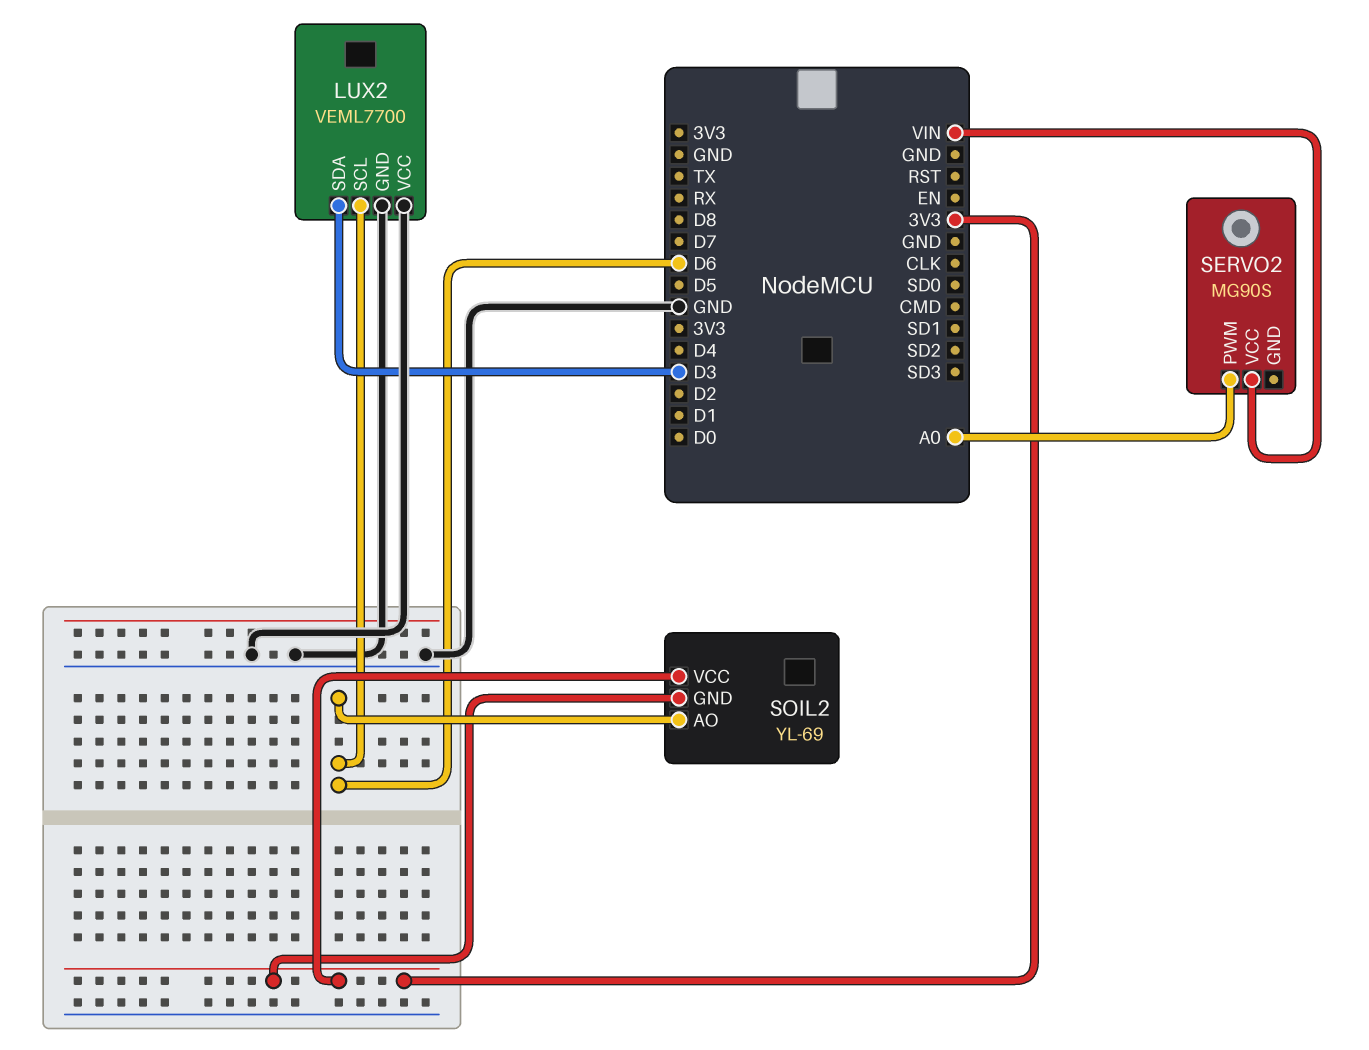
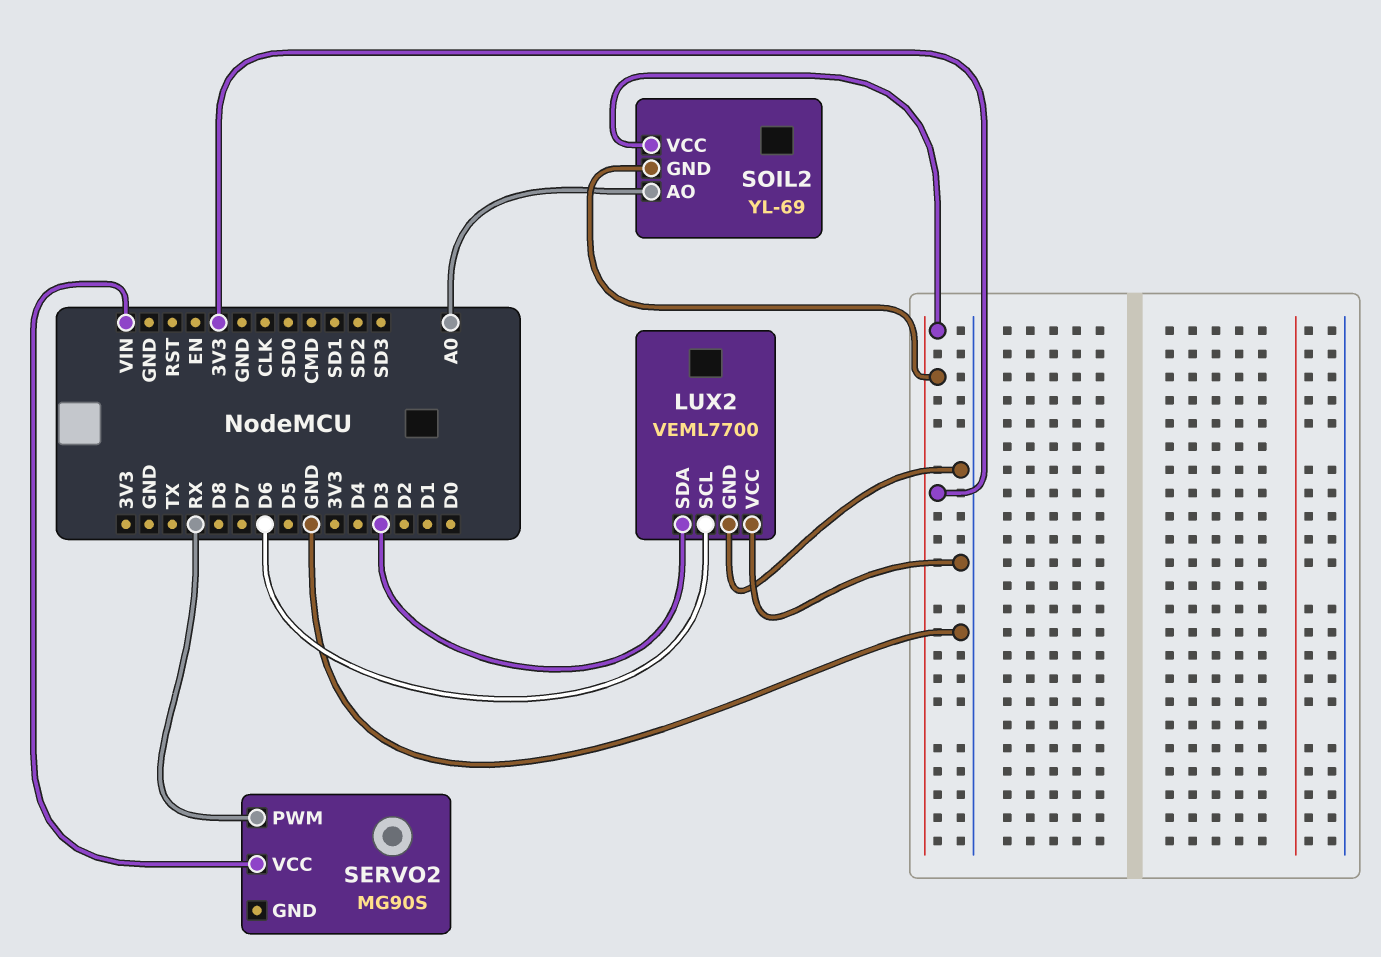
SERVO2 pin PWM: A0 -> RX
SOIL2 pin AO: D6 -> A0

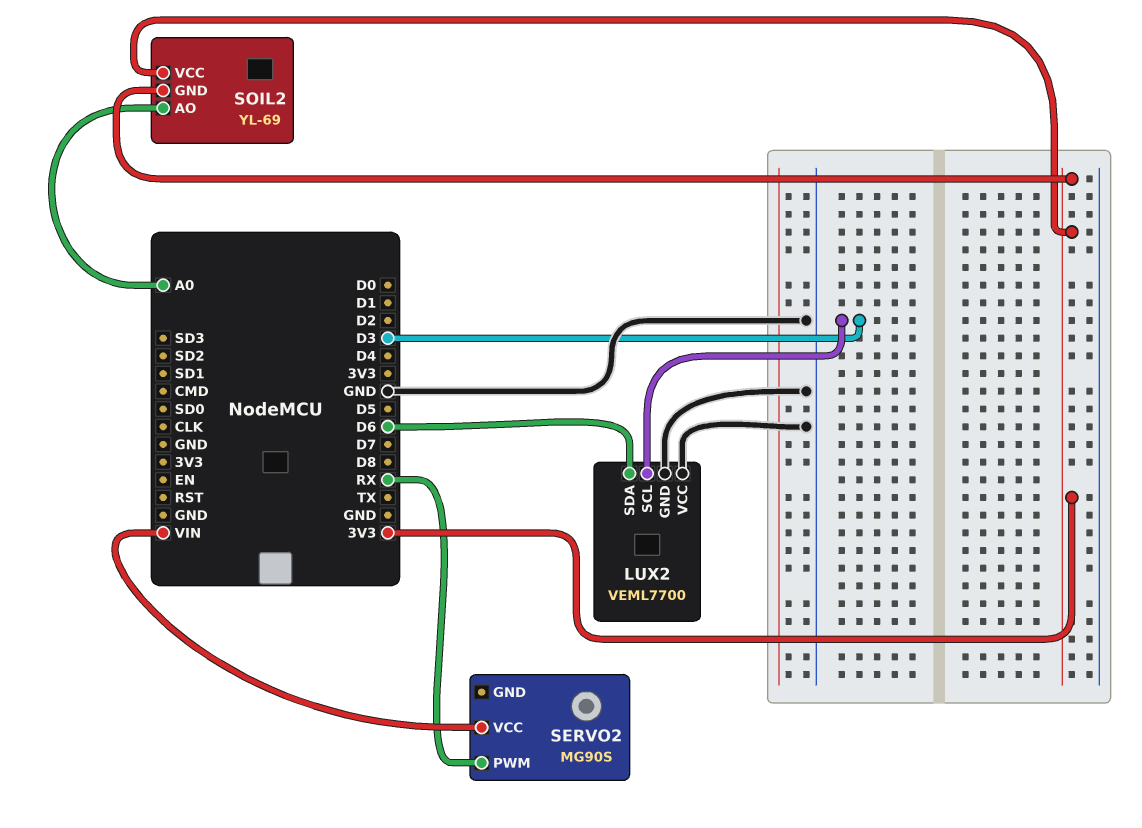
LUX2 pin SCL: D6 -> D3
LUX2 pin SDA: D3 -> D6

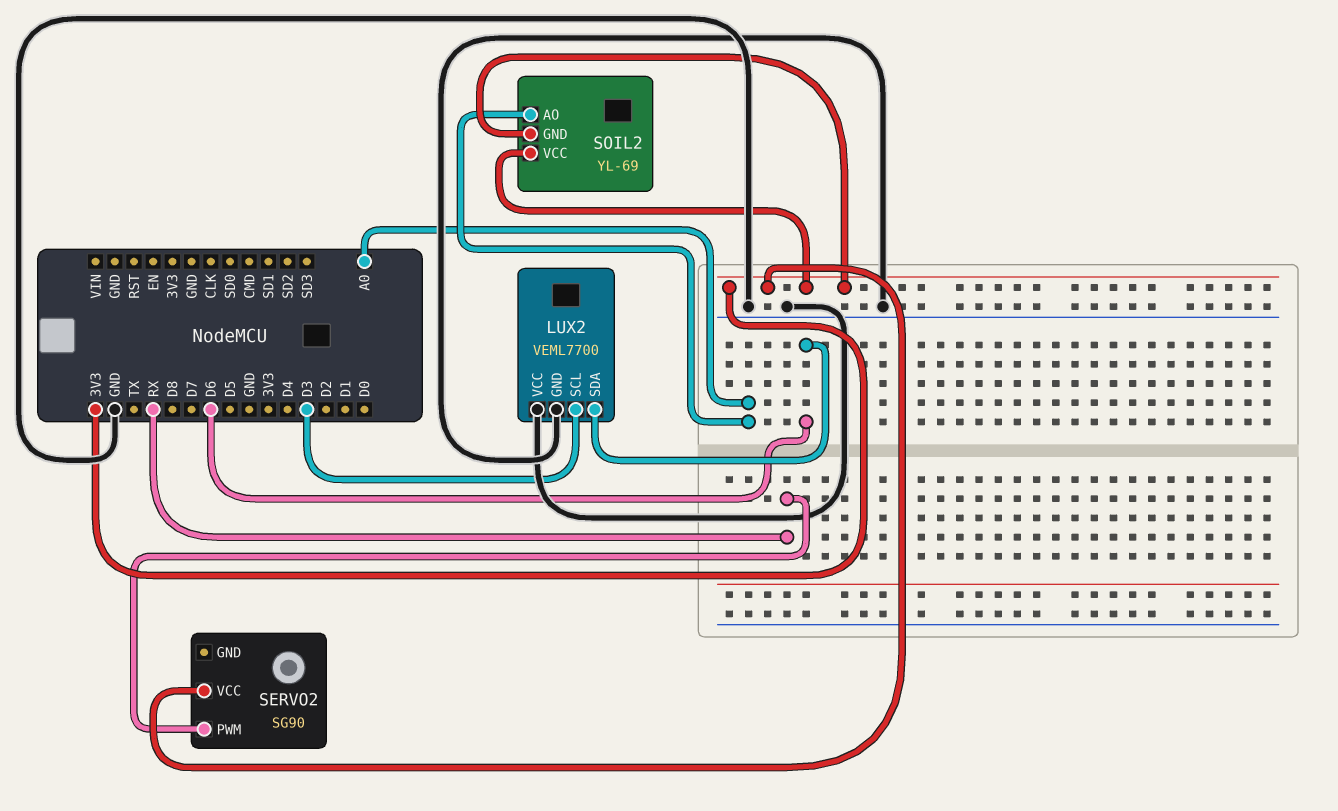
SERVO2: MG90S -> SG90
SERVO2 pin VCC: VIN -> 3V3

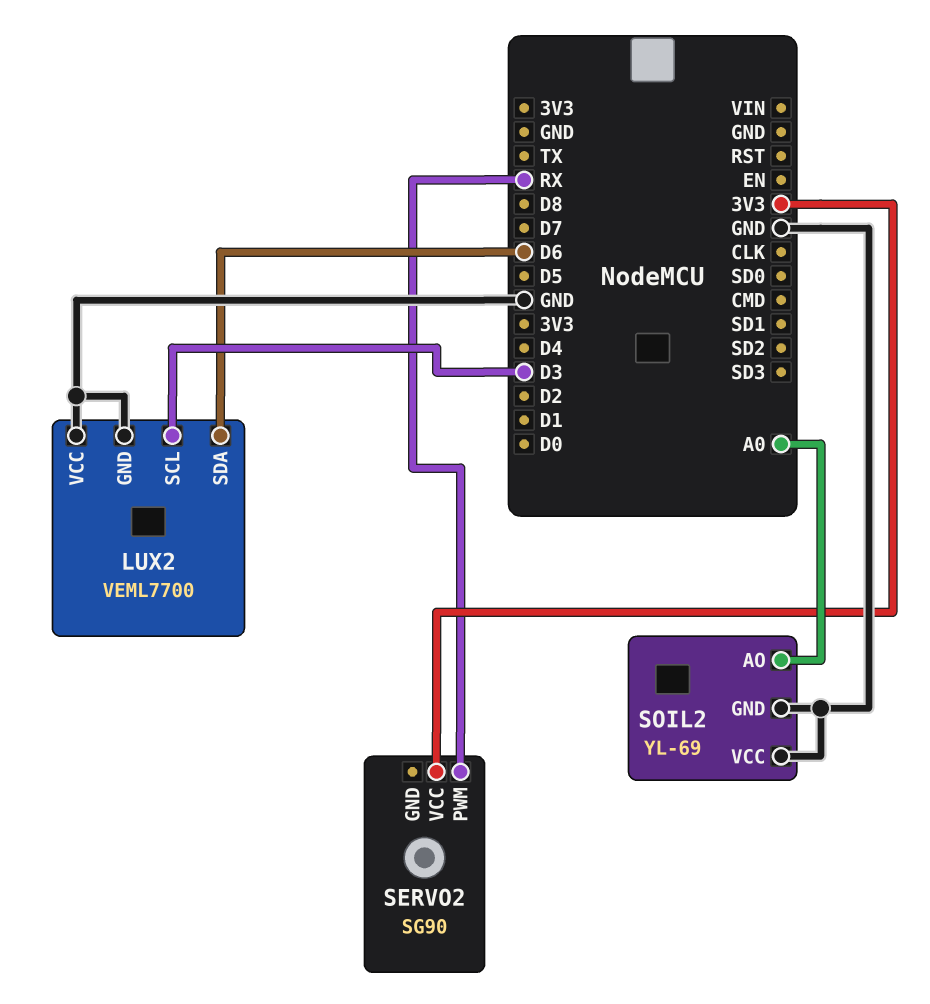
SOIL2 pin GND: 3V3 -> GND
SOIL2 pin VCC: 3V3 -> GND

